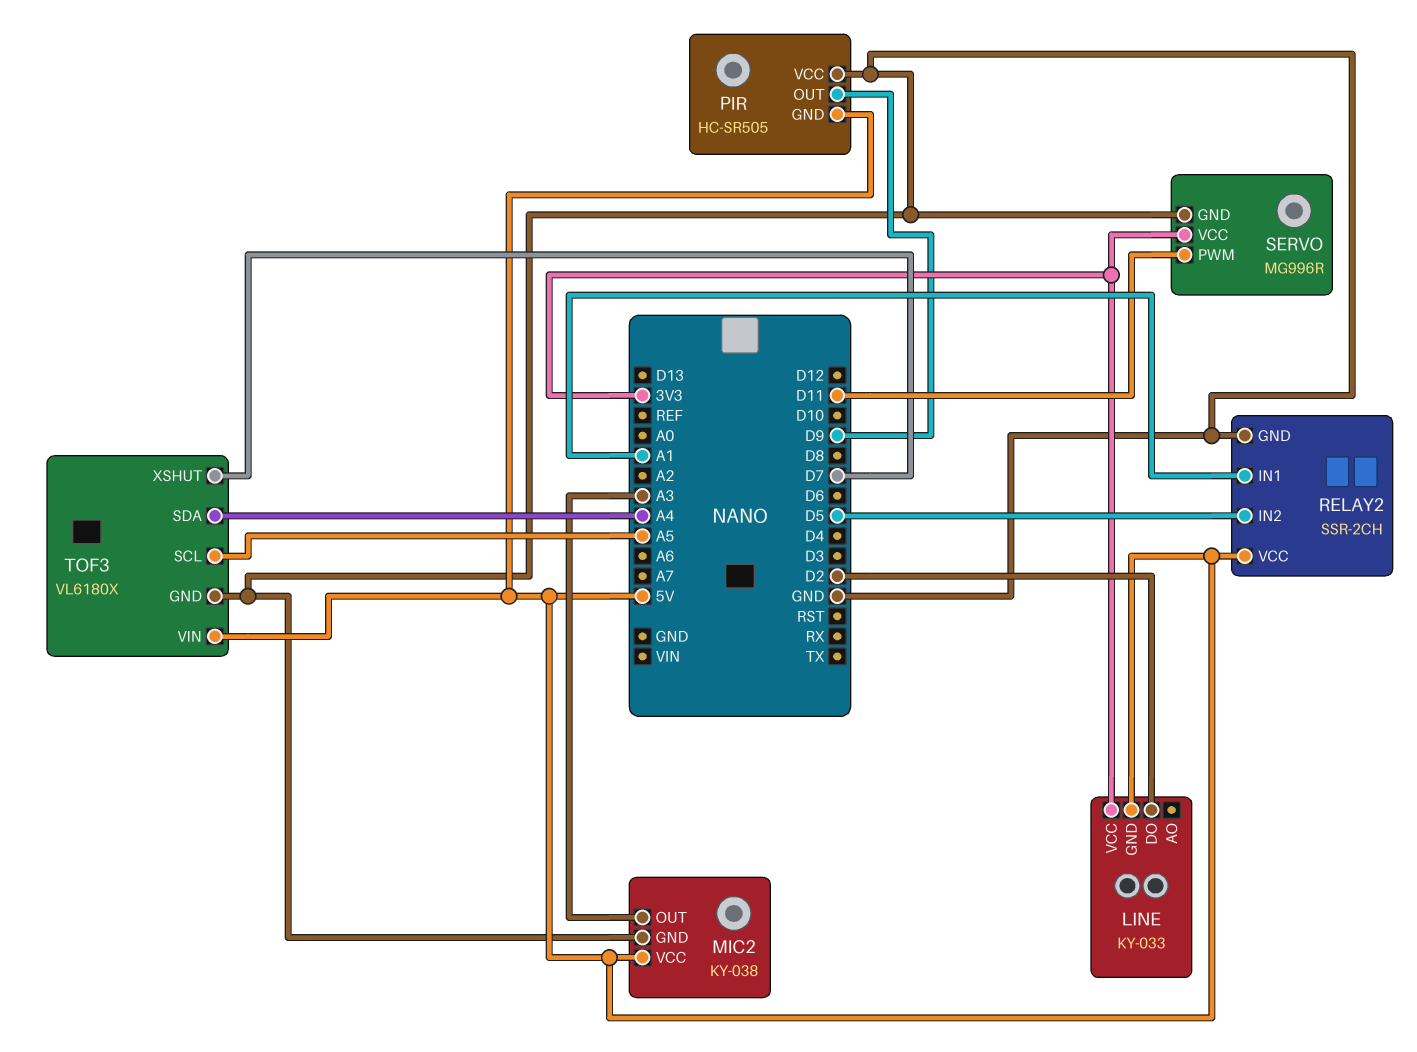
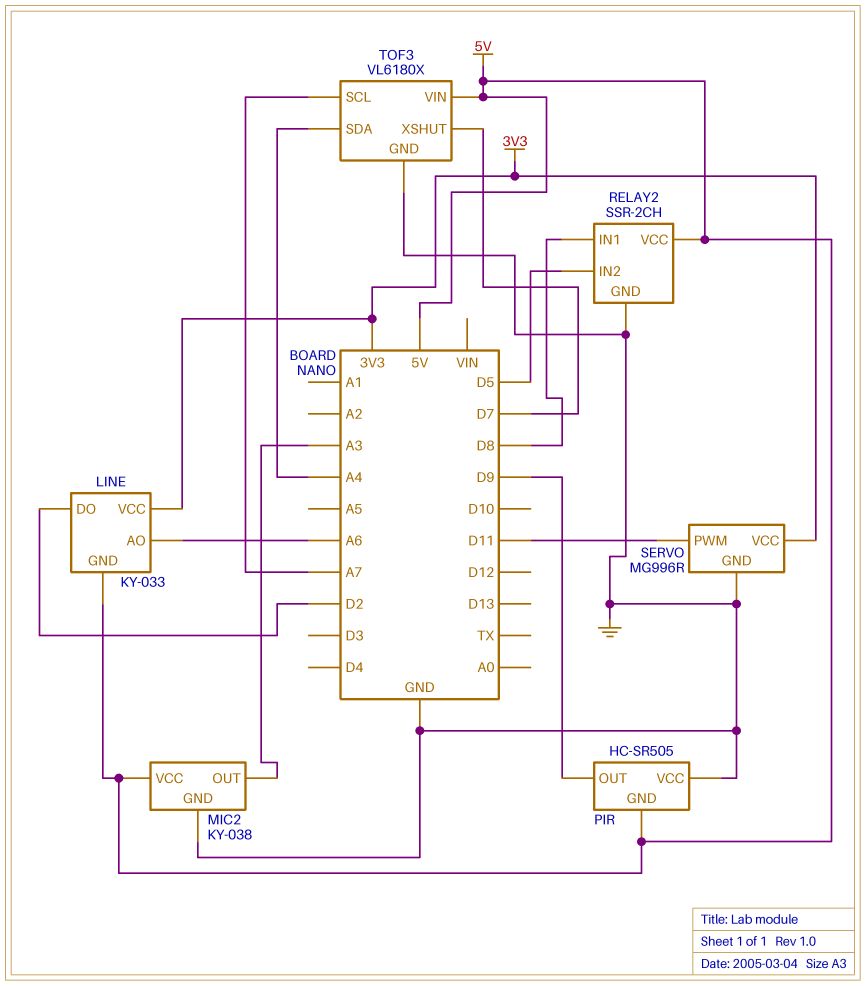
LINE pin AO: none -> A6
RELAY2 pin IN1: A1 -> D8
TOF3 pin SCL: A5 -> A7

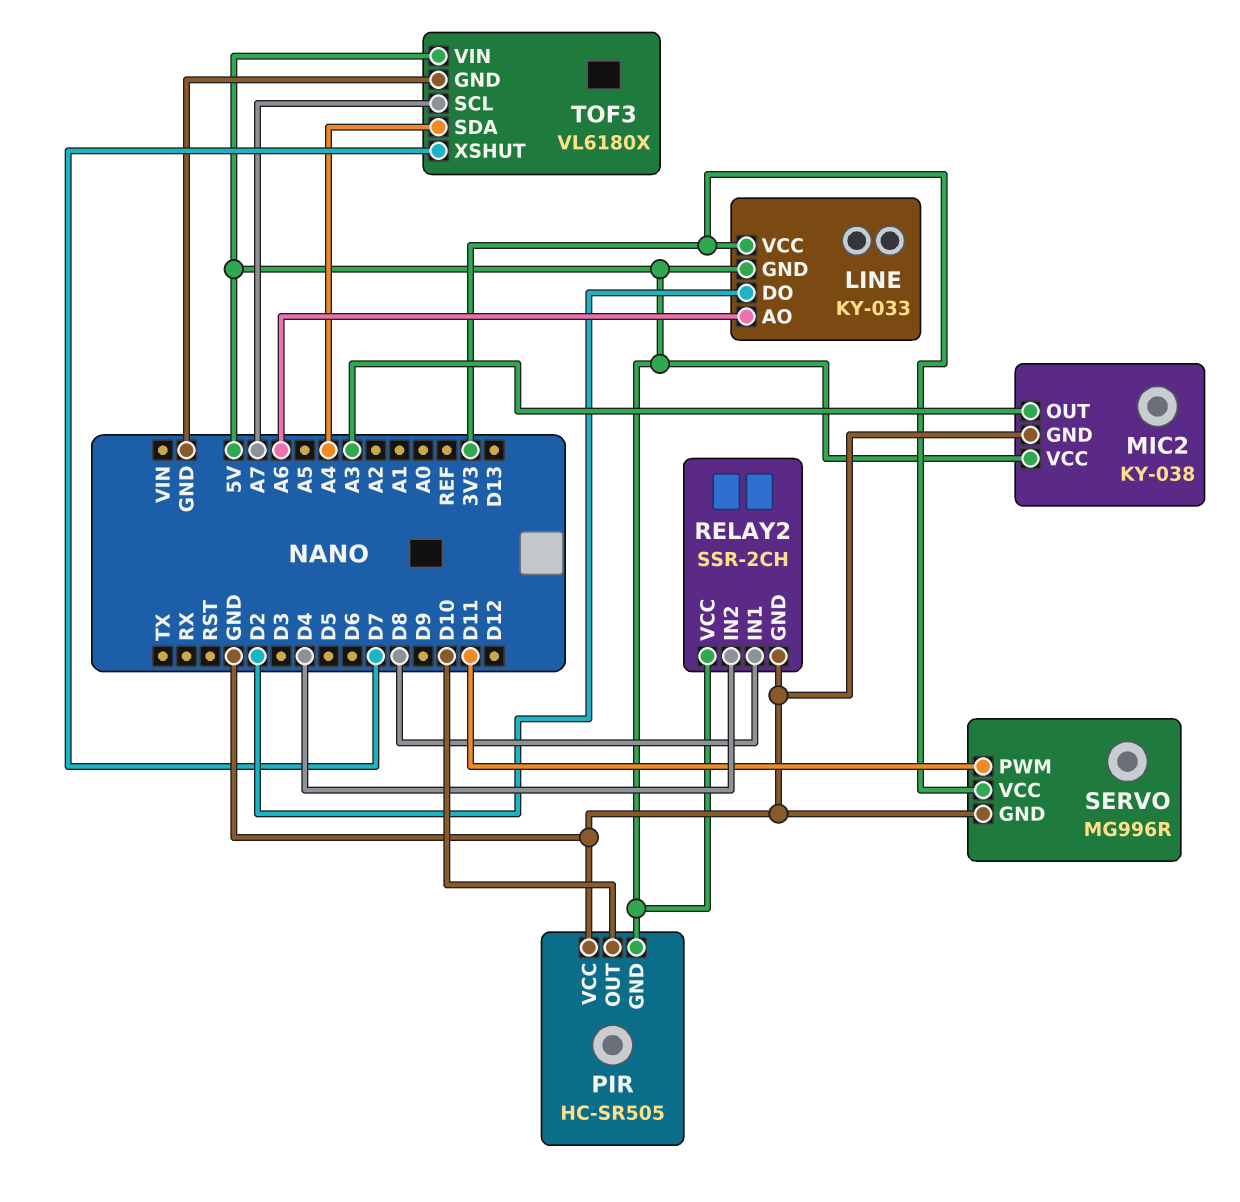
PIR pin OUT: D9 -> D10
RELAY2 pin IN2: D5 -> D4

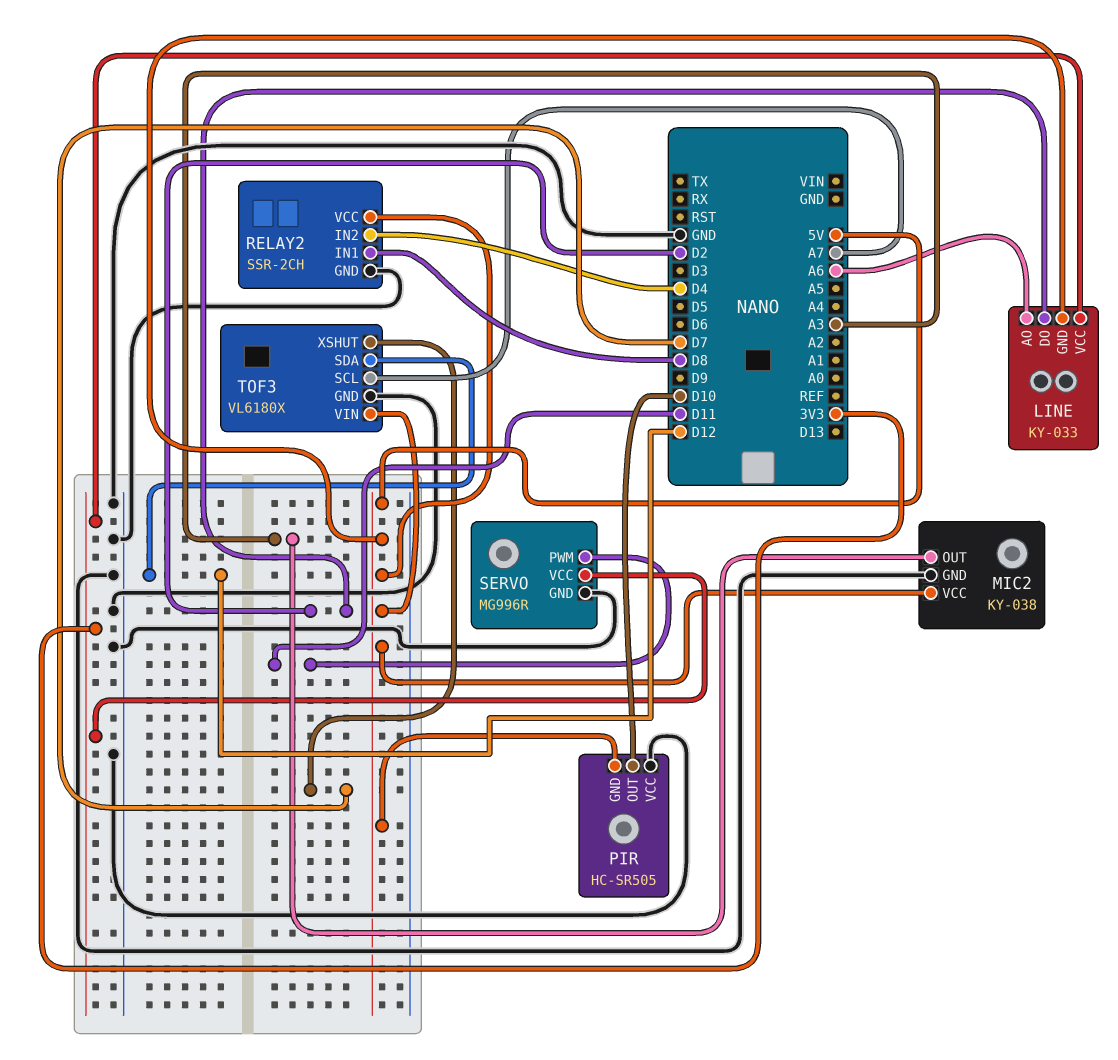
TOF3 pin SDA: A4 -> D12

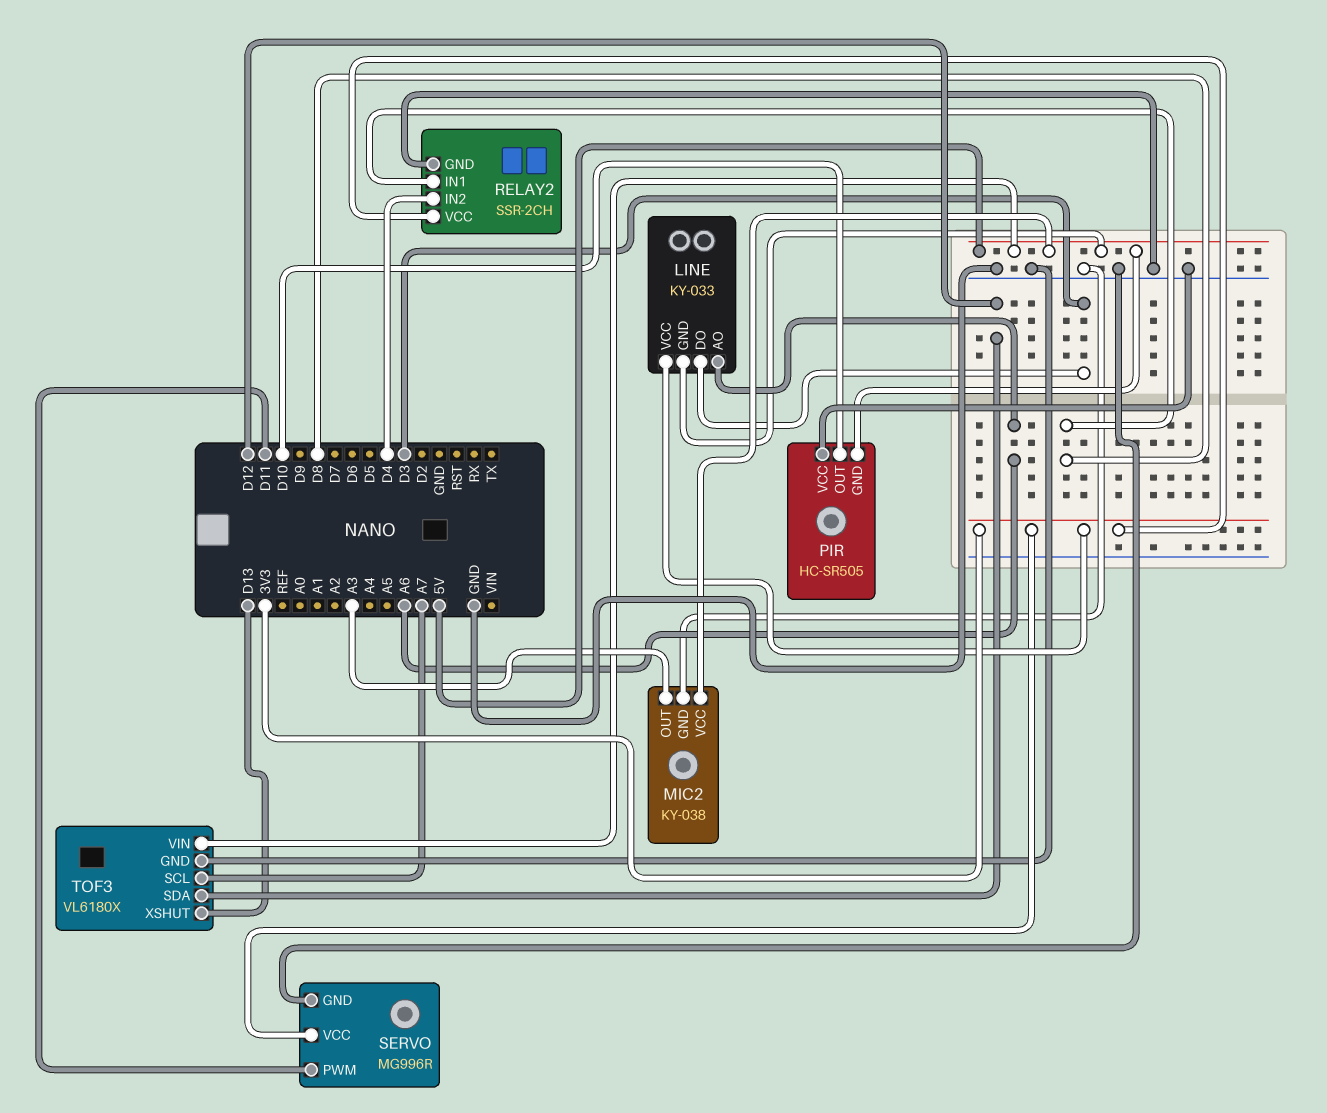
LINE pin DO: D2 -> D3
RELAY2 pin VCC: 5V -> 3V3
TOF3 pin XSHUT: D7 -> D13

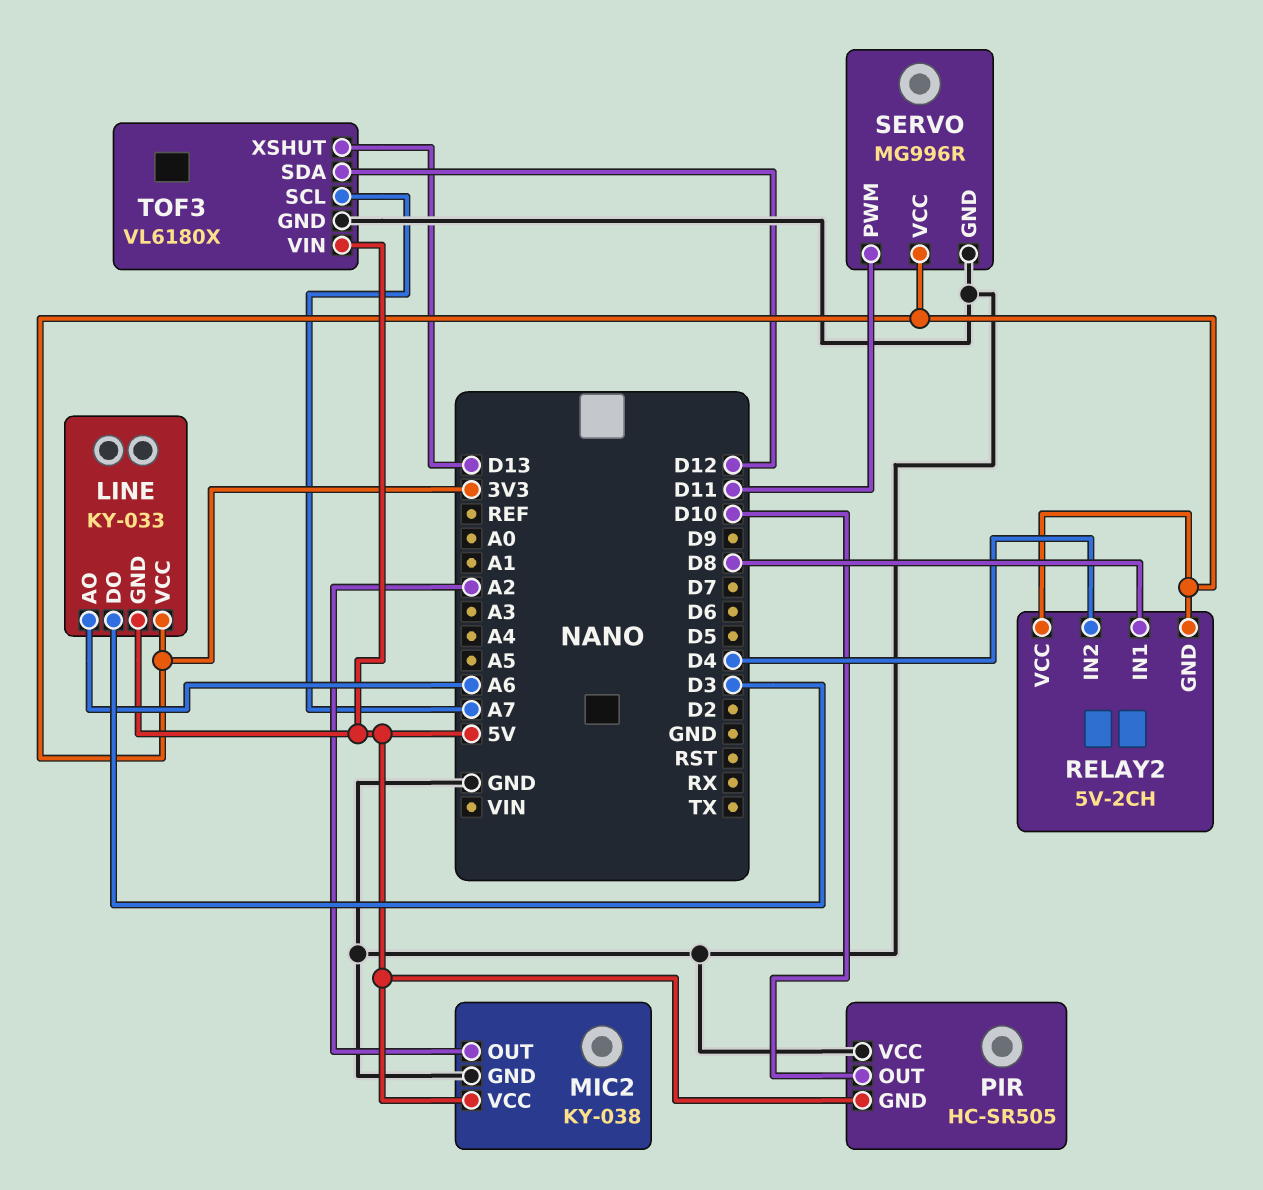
MIC2 pin OUT: A3 -> A2
RELAY2: SSR-2CH -> 5V-2CH
RELAY2 pin GND: GND -> 3V3

